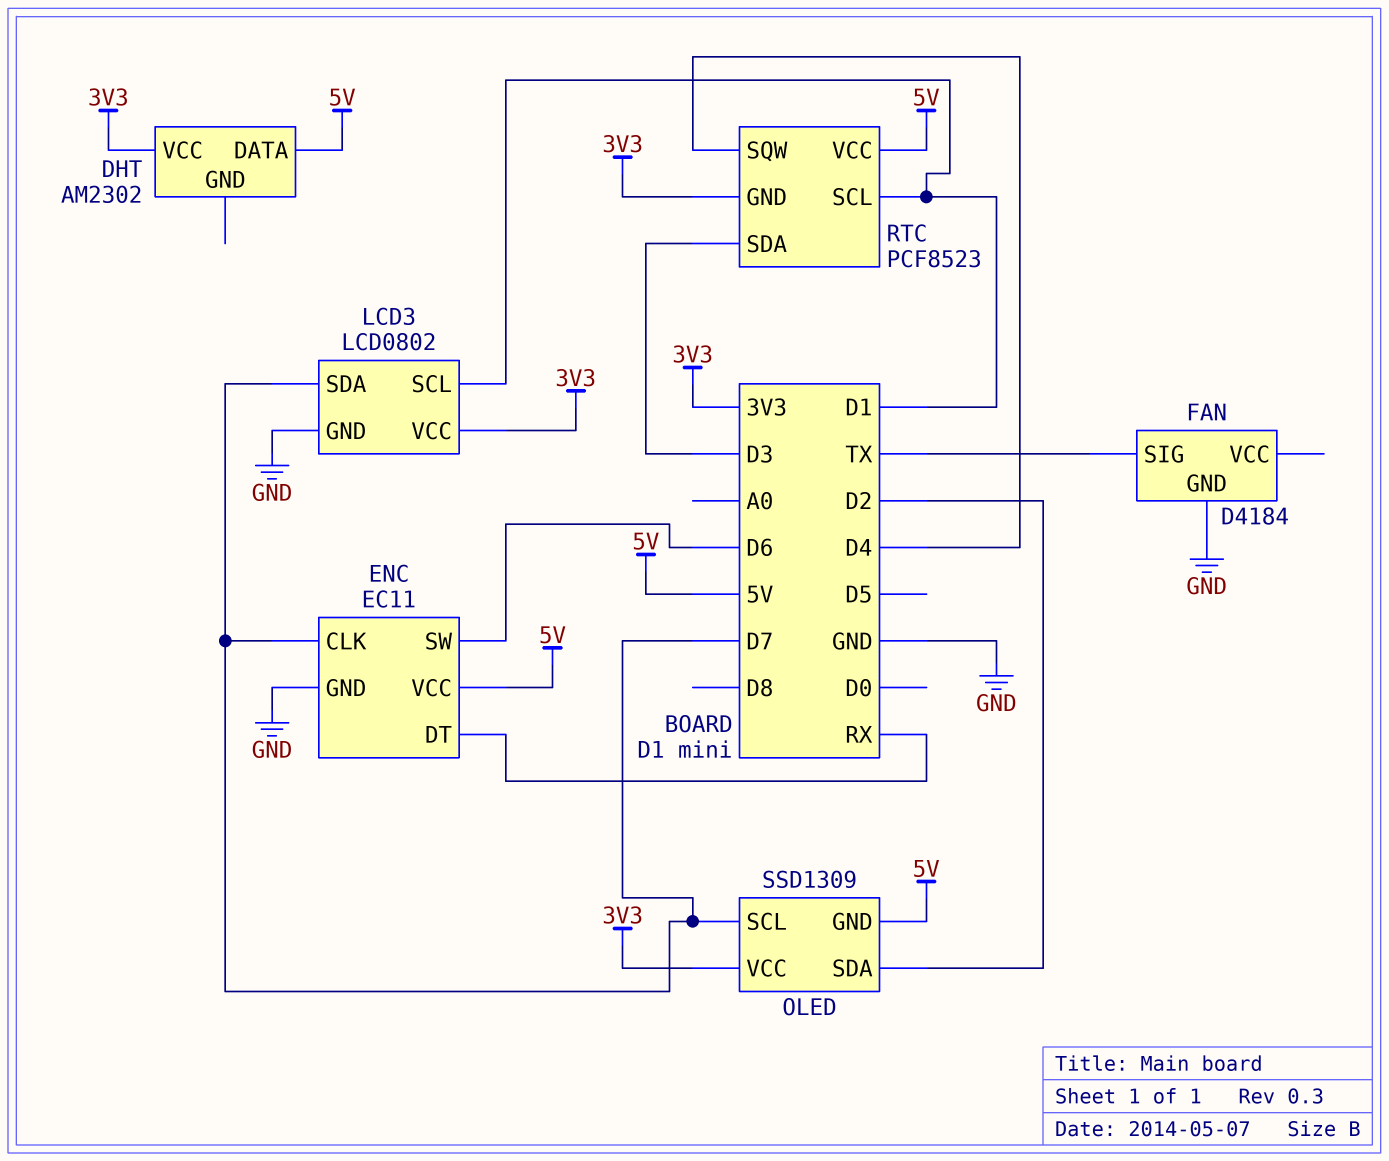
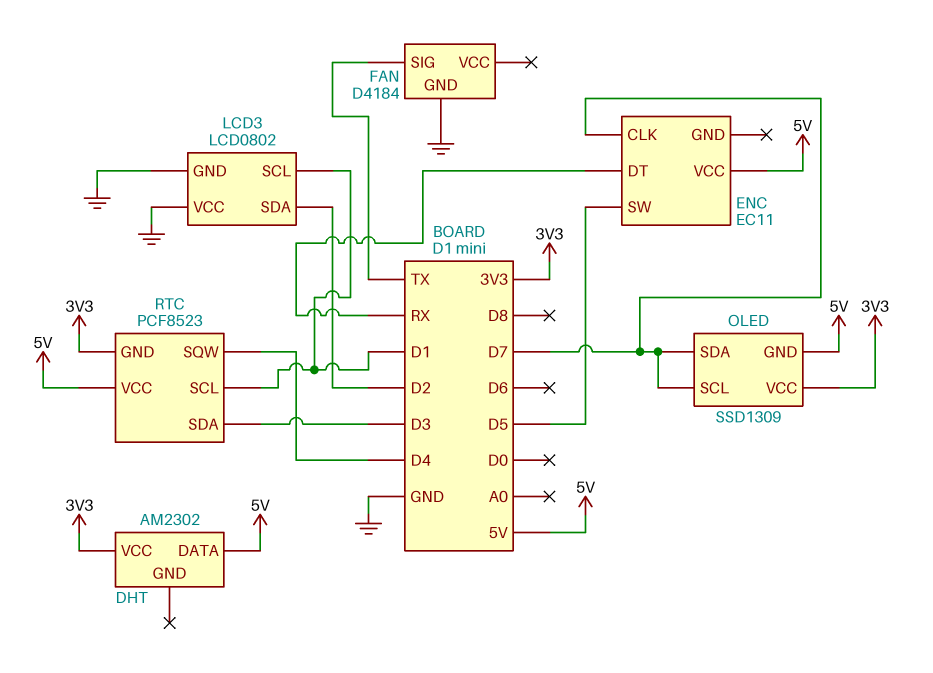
ENC pin GND: GND -> none
ENC pin SW: D6 -> D5
LCD3 pin SDA: D7 -> D2
LCD3 pin VCC: 3V3 -> GND
OLED pin SDA: D2 -> D7

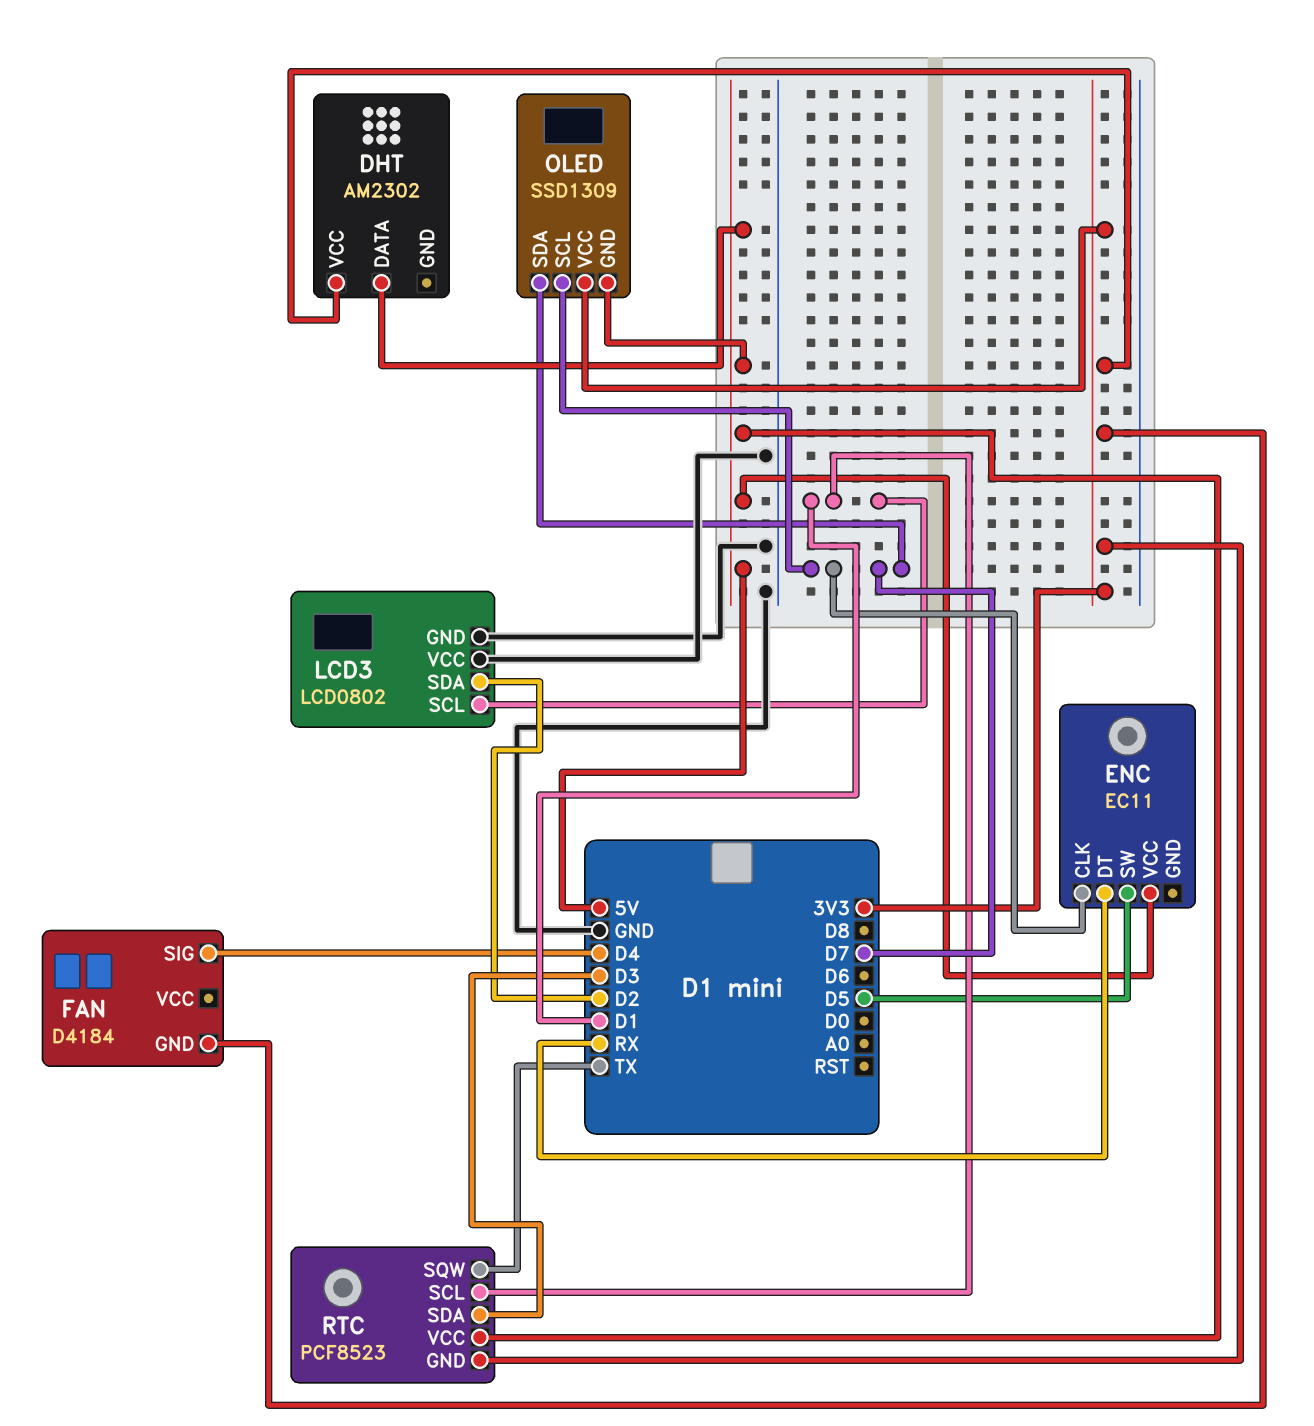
FAN pin GND: GND -> 3V3
FAN pin SIG: TX -> D4
RTC pin SQW: D4 -> TX

